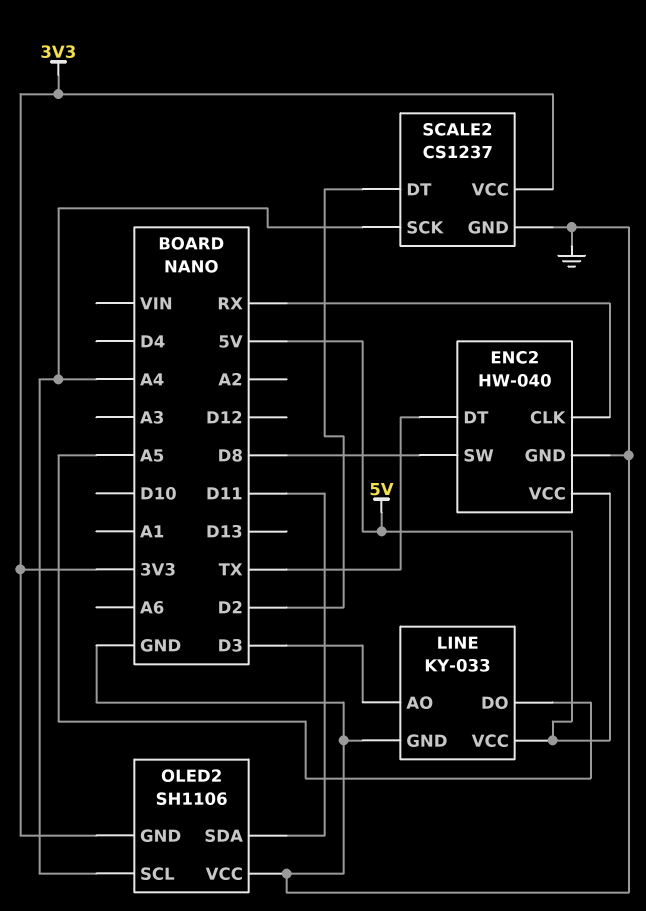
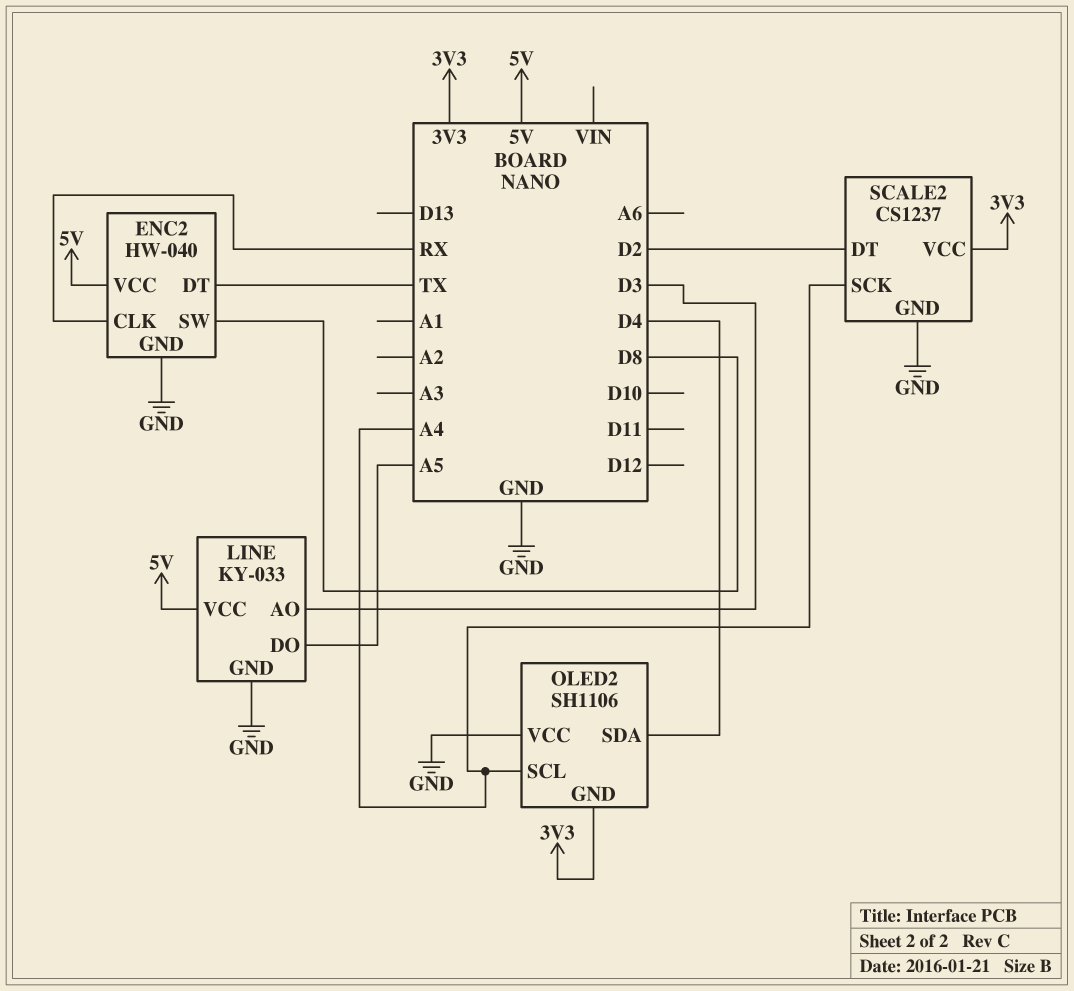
OLED2 pin SDA: D11 -> D4

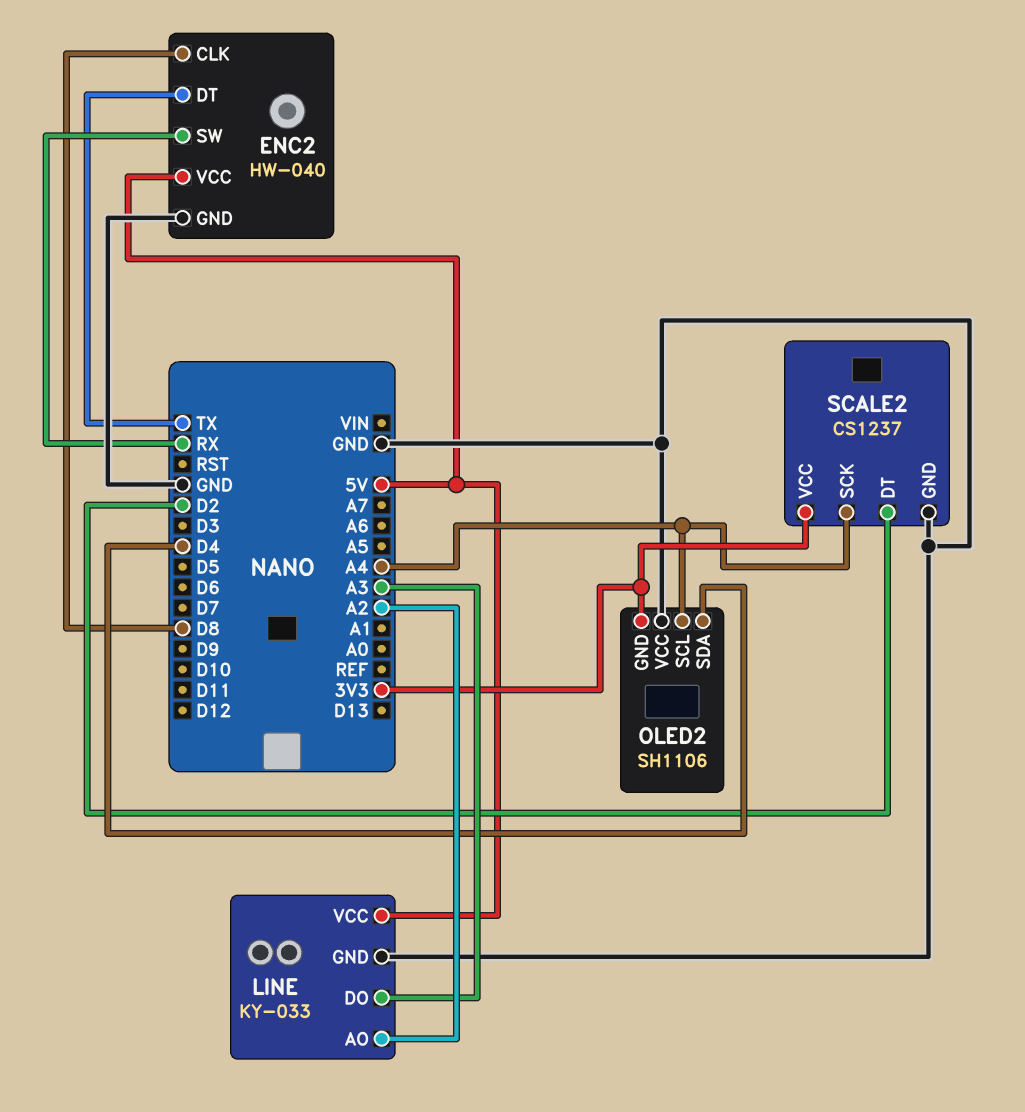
ENC2 pin CLK: RX -> D8
ENC2 pin SW: D8 -> RX
LINE pin AO: D3 -> A2
LINE pin DO: A5 -> A3

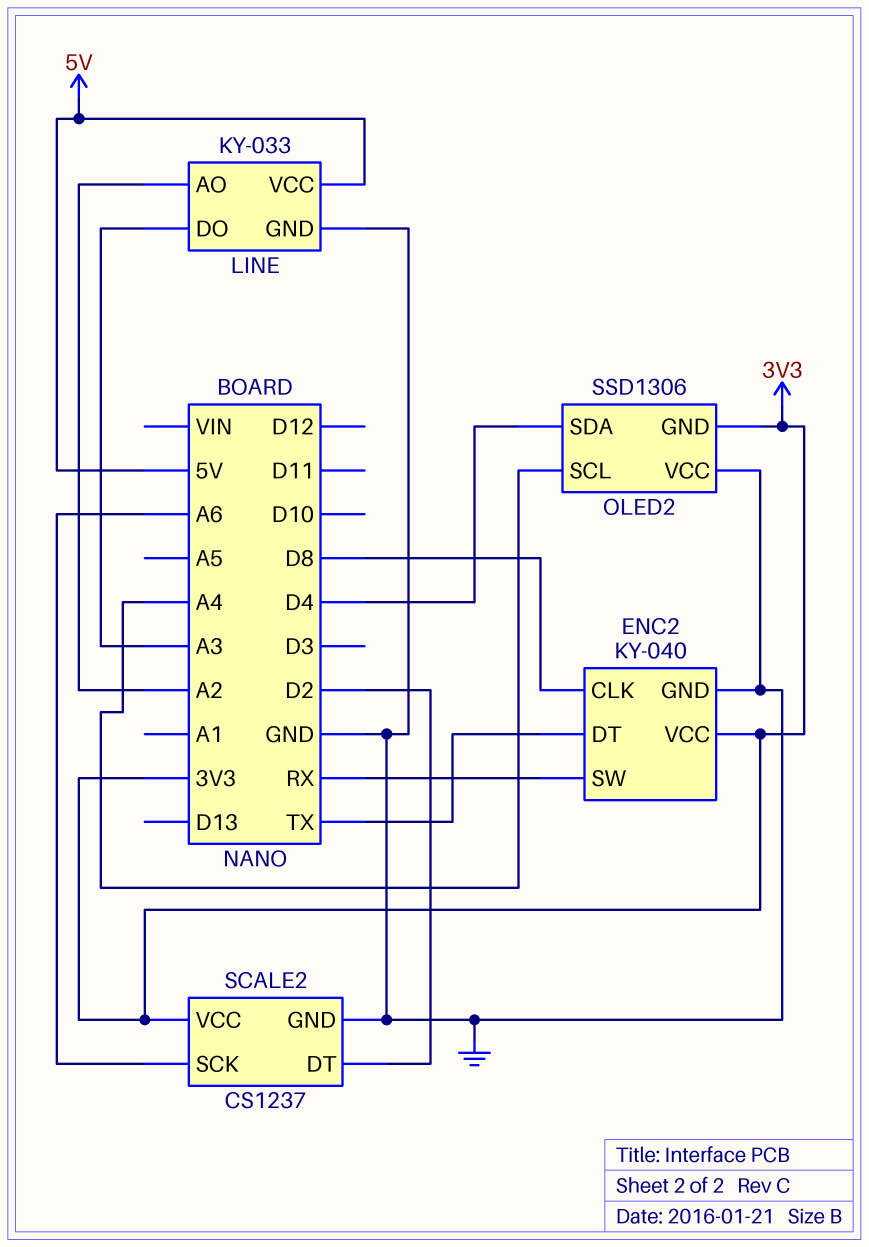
ENC2: HW-040 -> KY-040
ENC2 pin VCC: 5V -> 3V3
OLED2: SH1106 -> SSD1306
SCALE2 pin SCK: A4 -> A6

